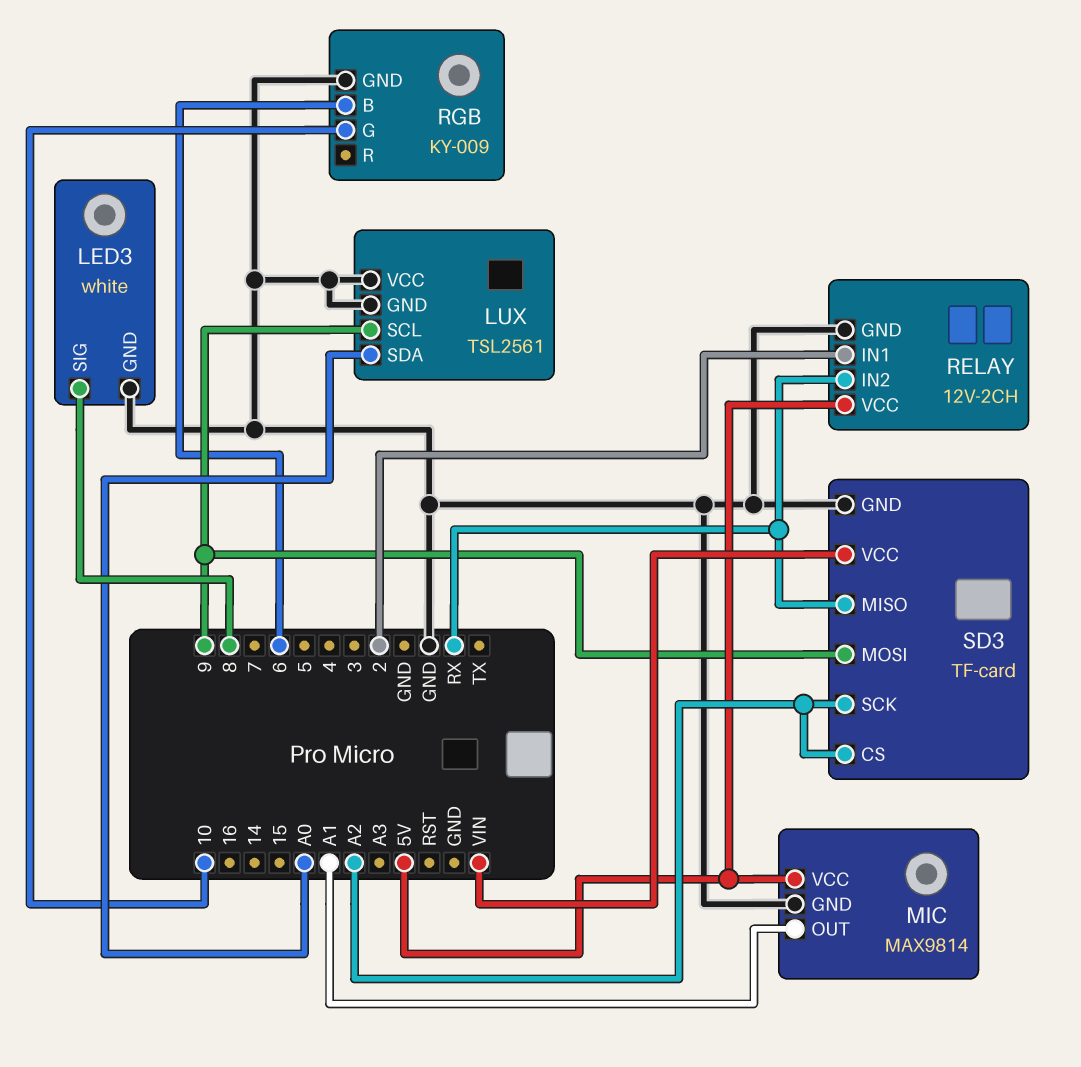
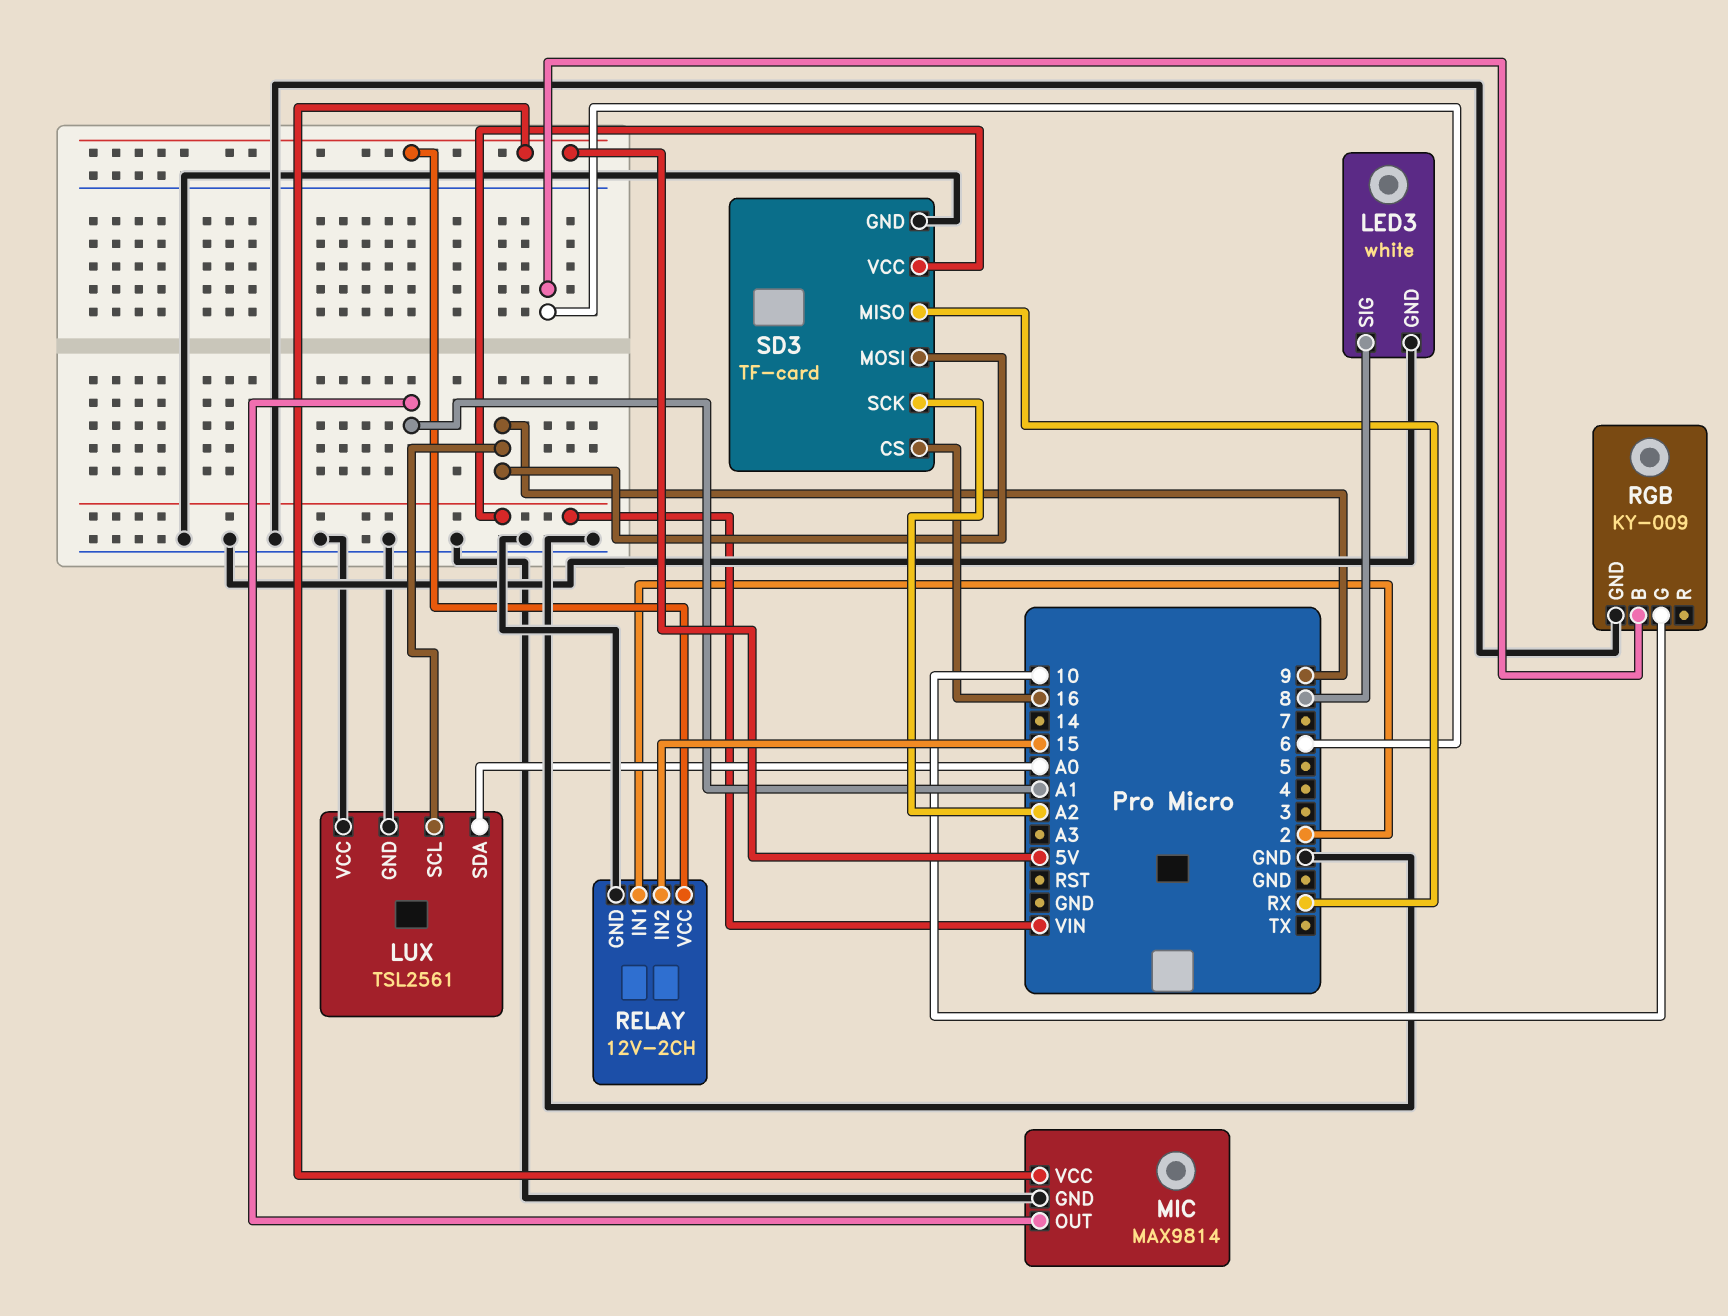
RELAY pin IN2: RX -> 15
SD3 pin CS: A2 -> 16

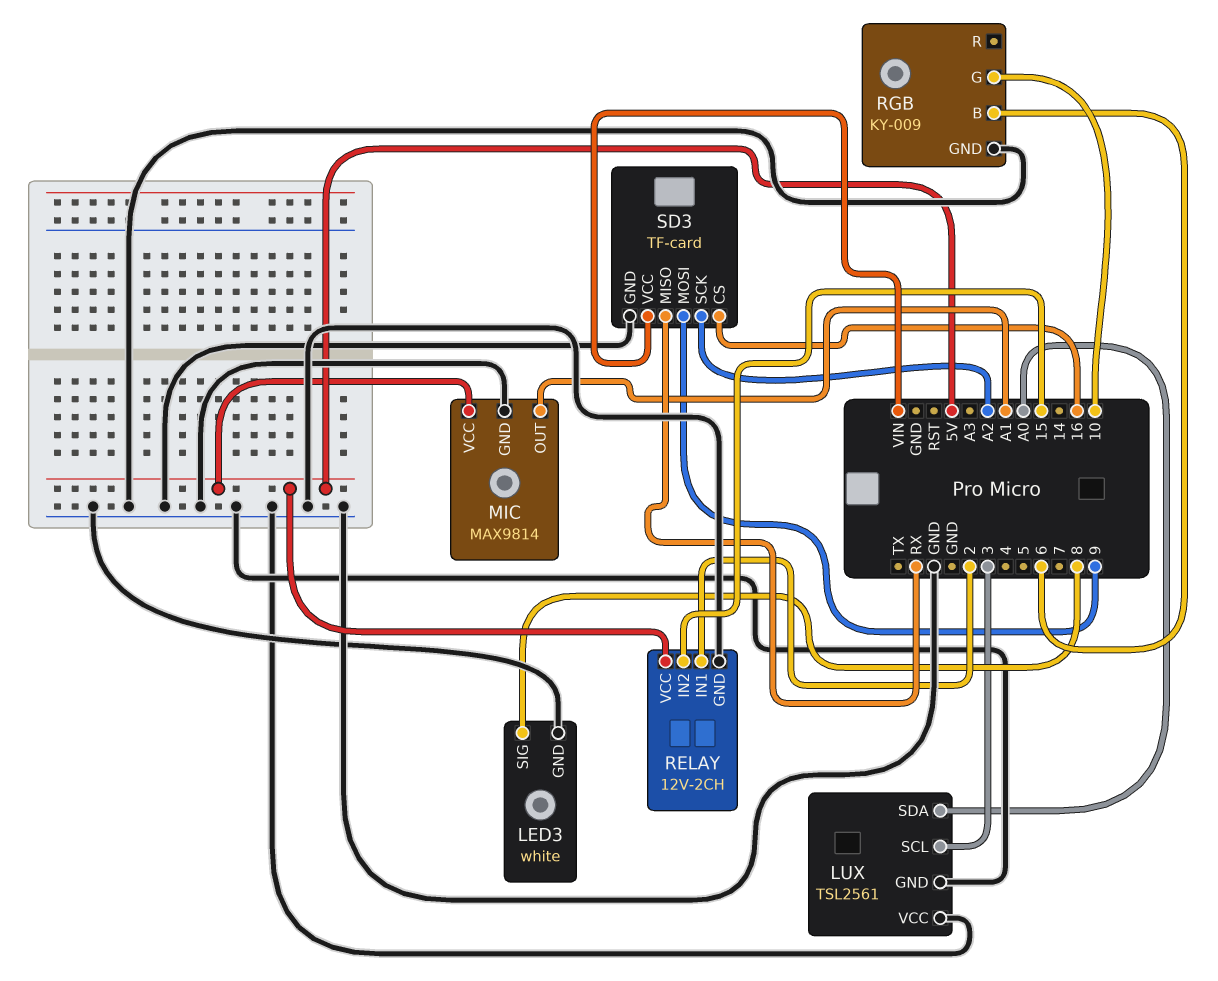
LUX pin SCL: 9 -> 3

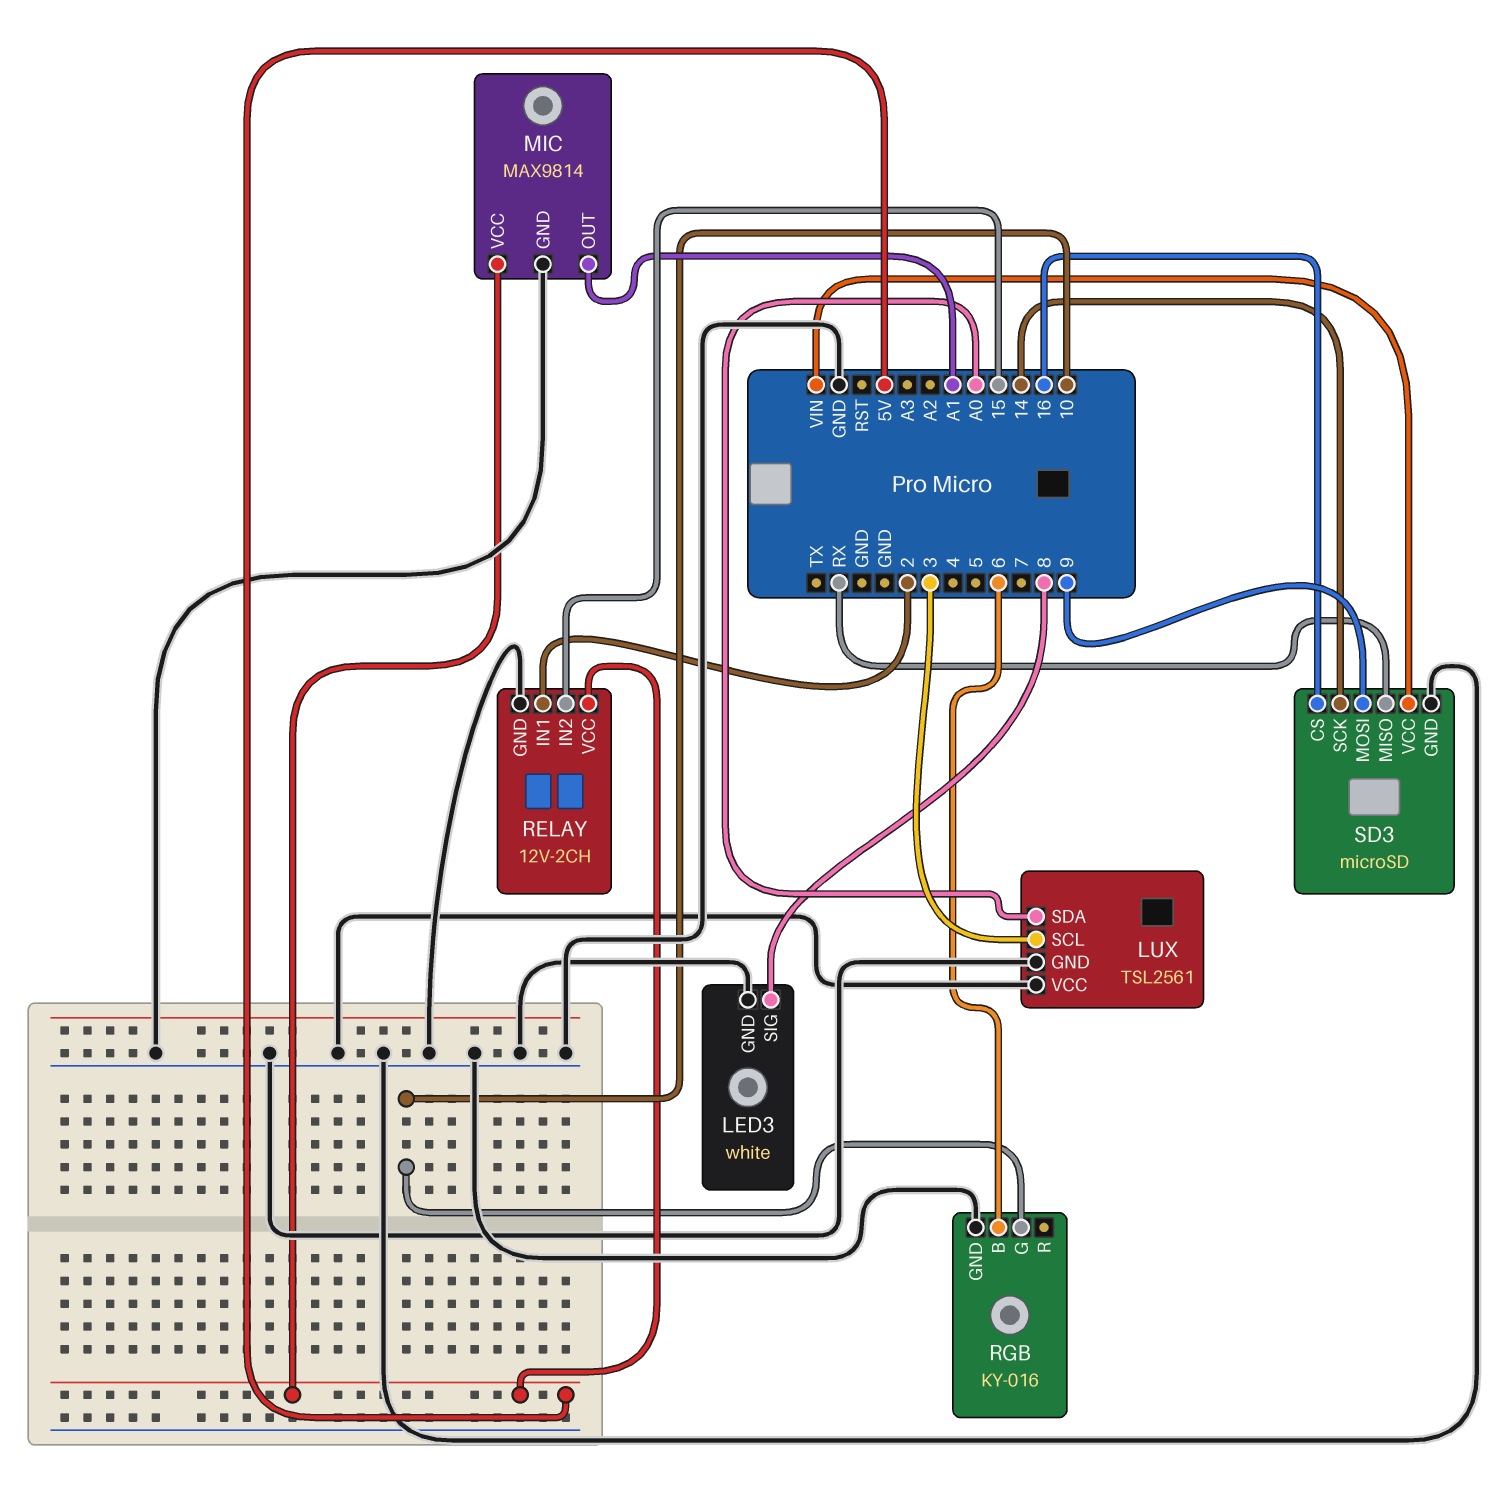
RGB: KY-009 -> KY-016
SD3: TF-card -> microSD
SD3 pin SCK: A2 -> 14

